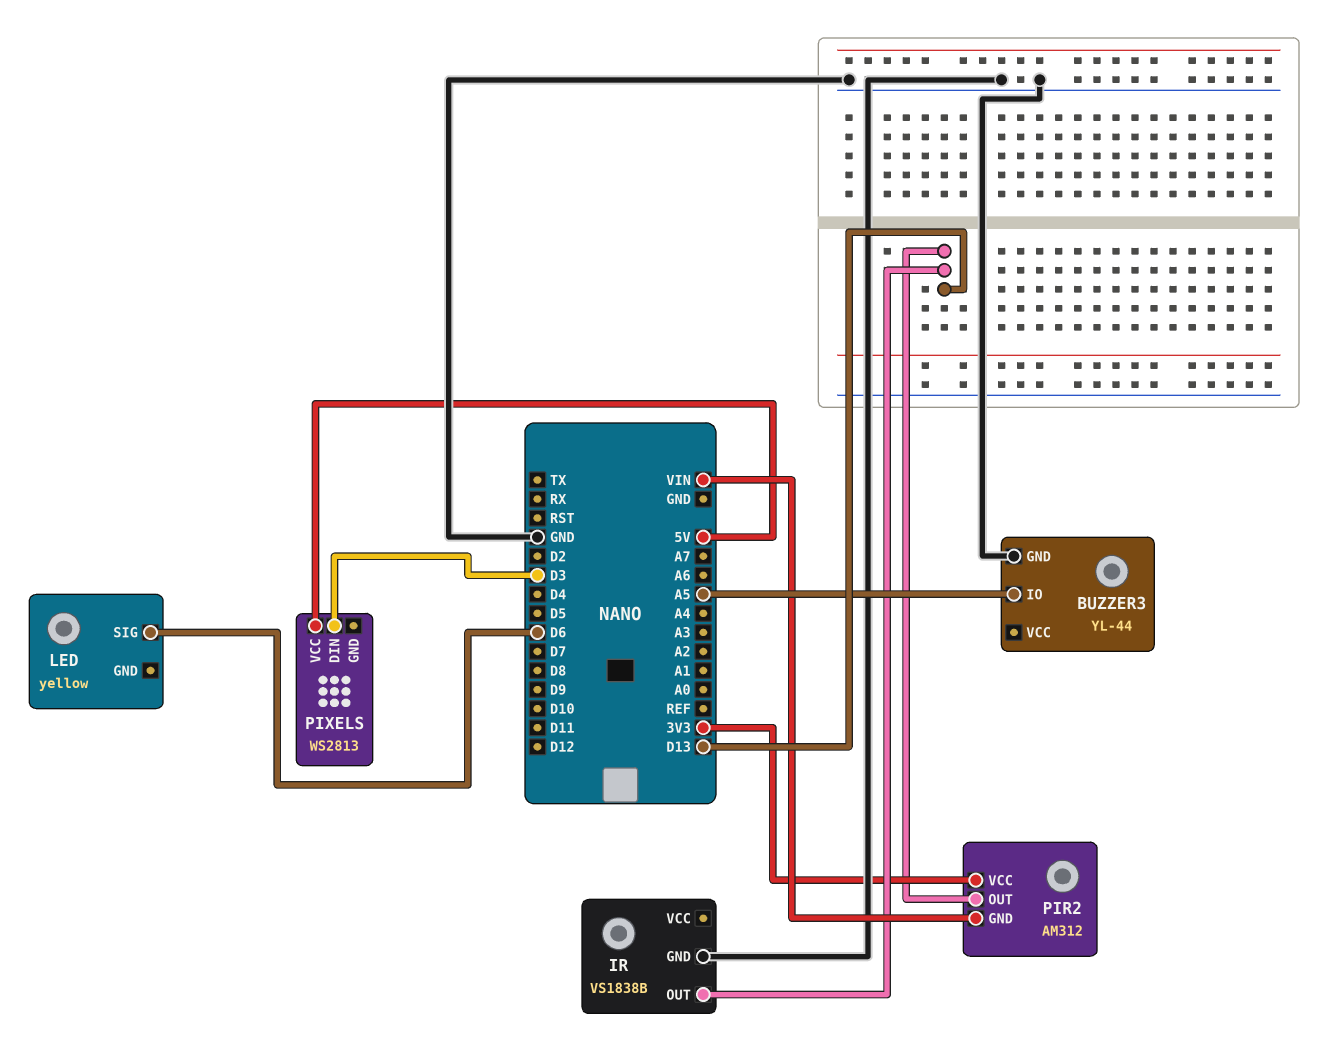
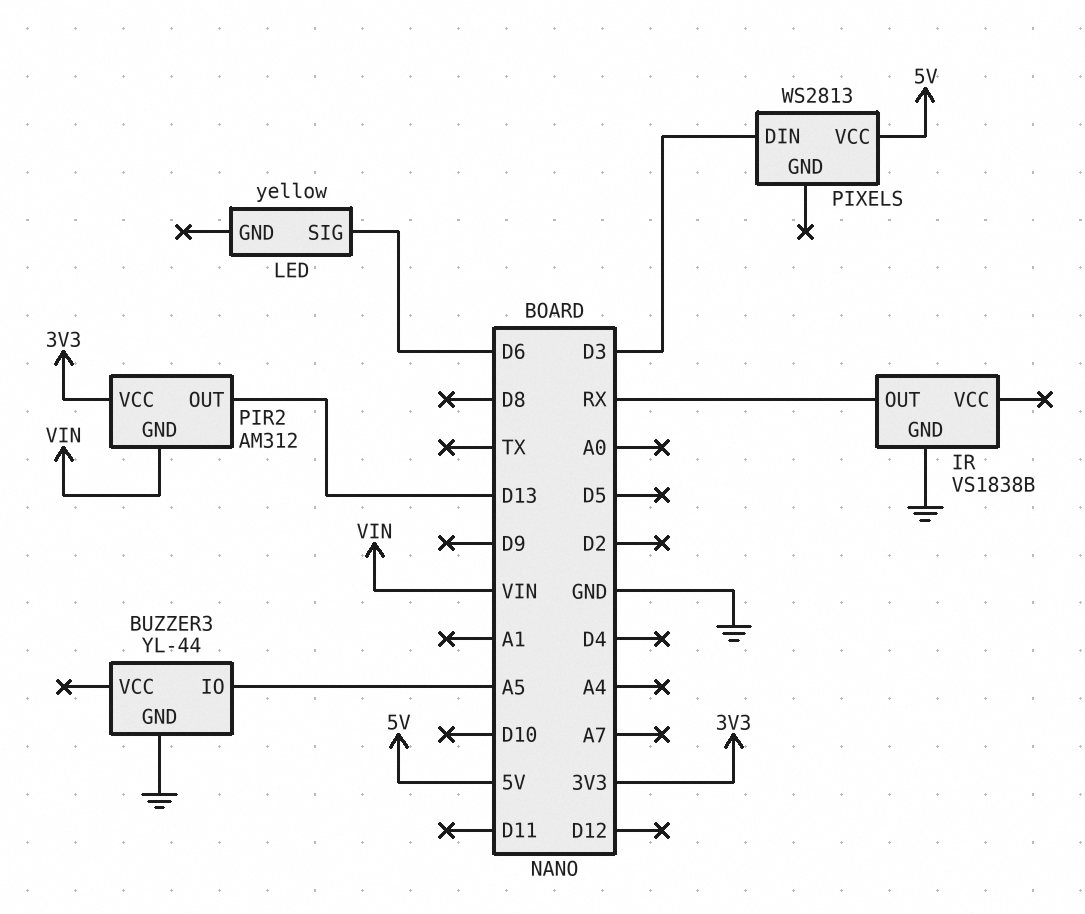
IR pin OUT: D13 -> RX

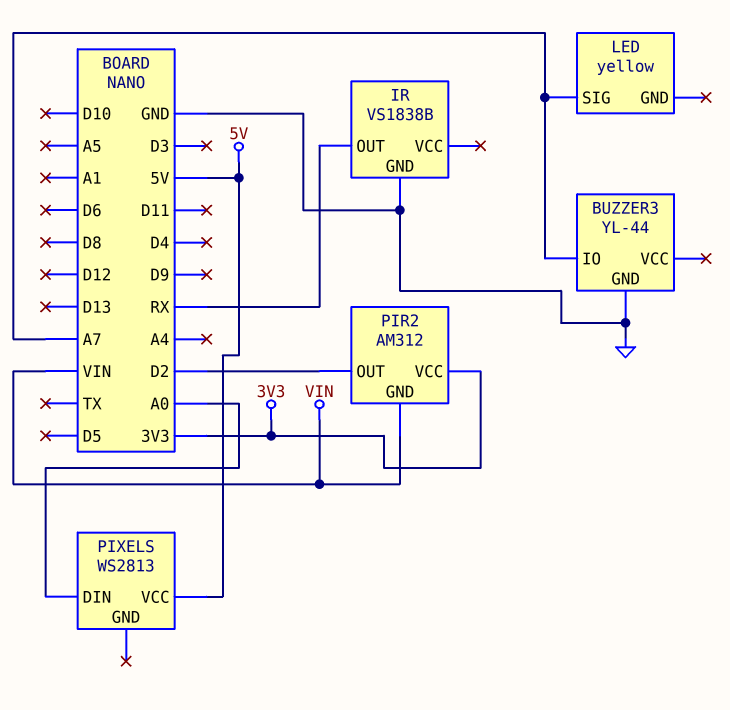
BUZZER3 pin IO: A5 -> A7
LED pin SIG: D6 -> A7
PIR2 pin OUT: D13 -> D2
PIXELS pin DIN: D3 -> A0

